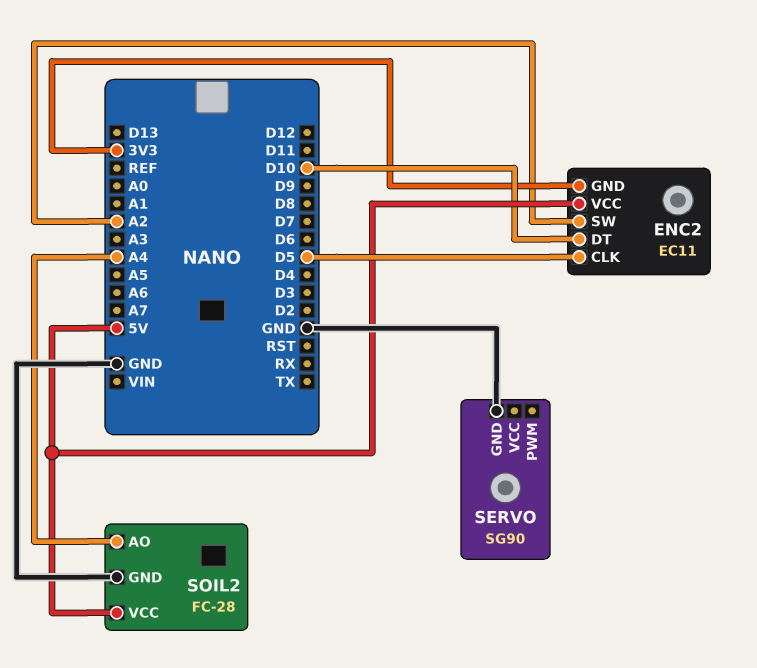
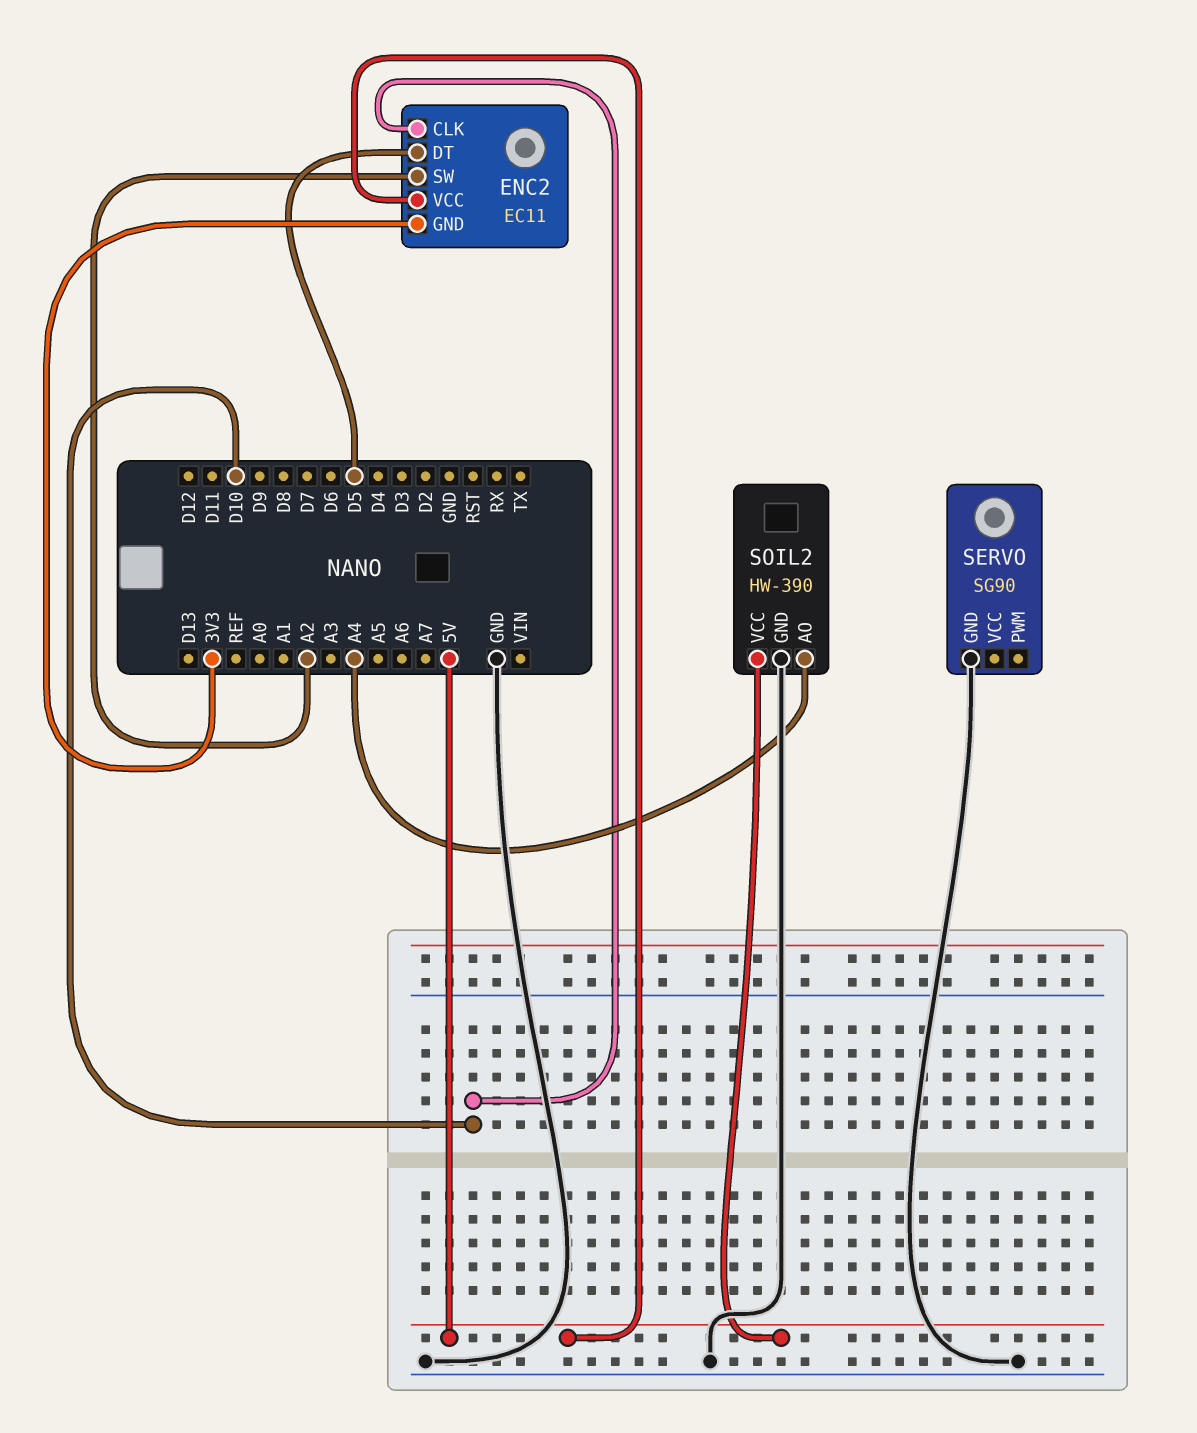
ENC2 pin CLK: D5 -> D10
ENC2 pin DT: D10 -> D5
SOIL2: FC-28 -> HW-390

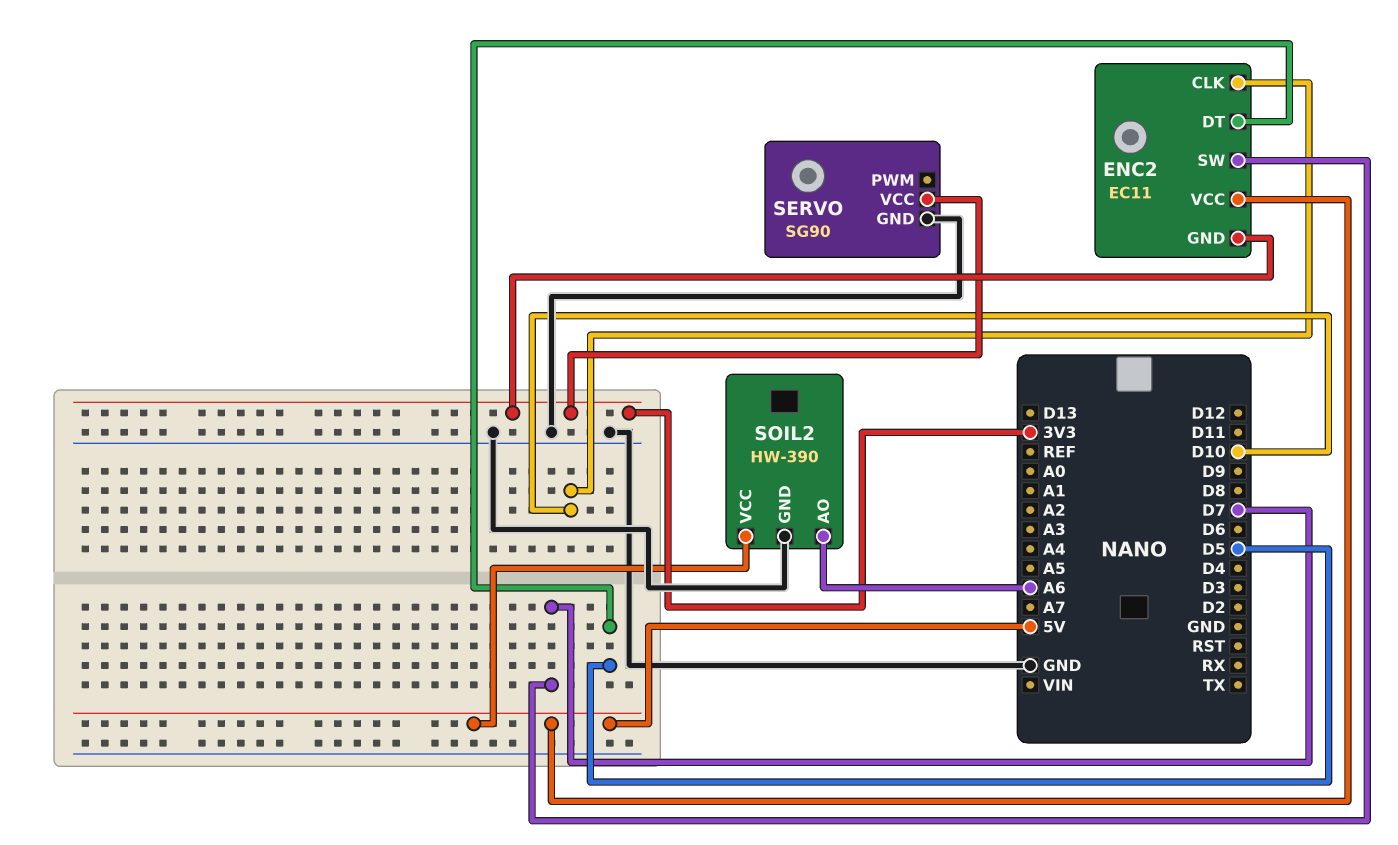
ENC2 pin SW: A2 -> D7
SERVO pin VCC: none -> 3V3
SOIL2 pin AO: A4 -> A6

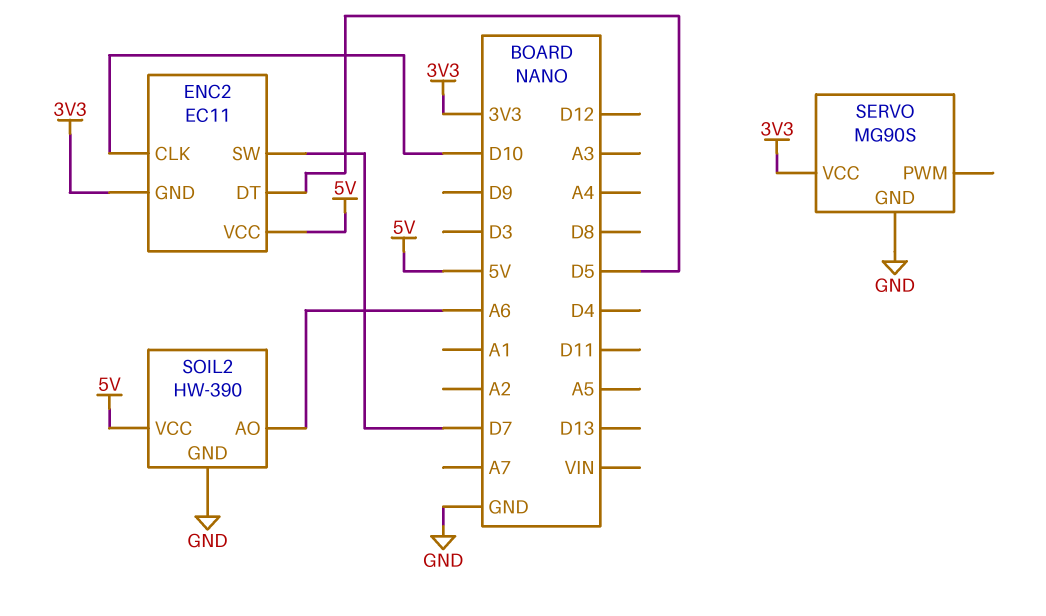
SERVO: SG90 -> MG90S

